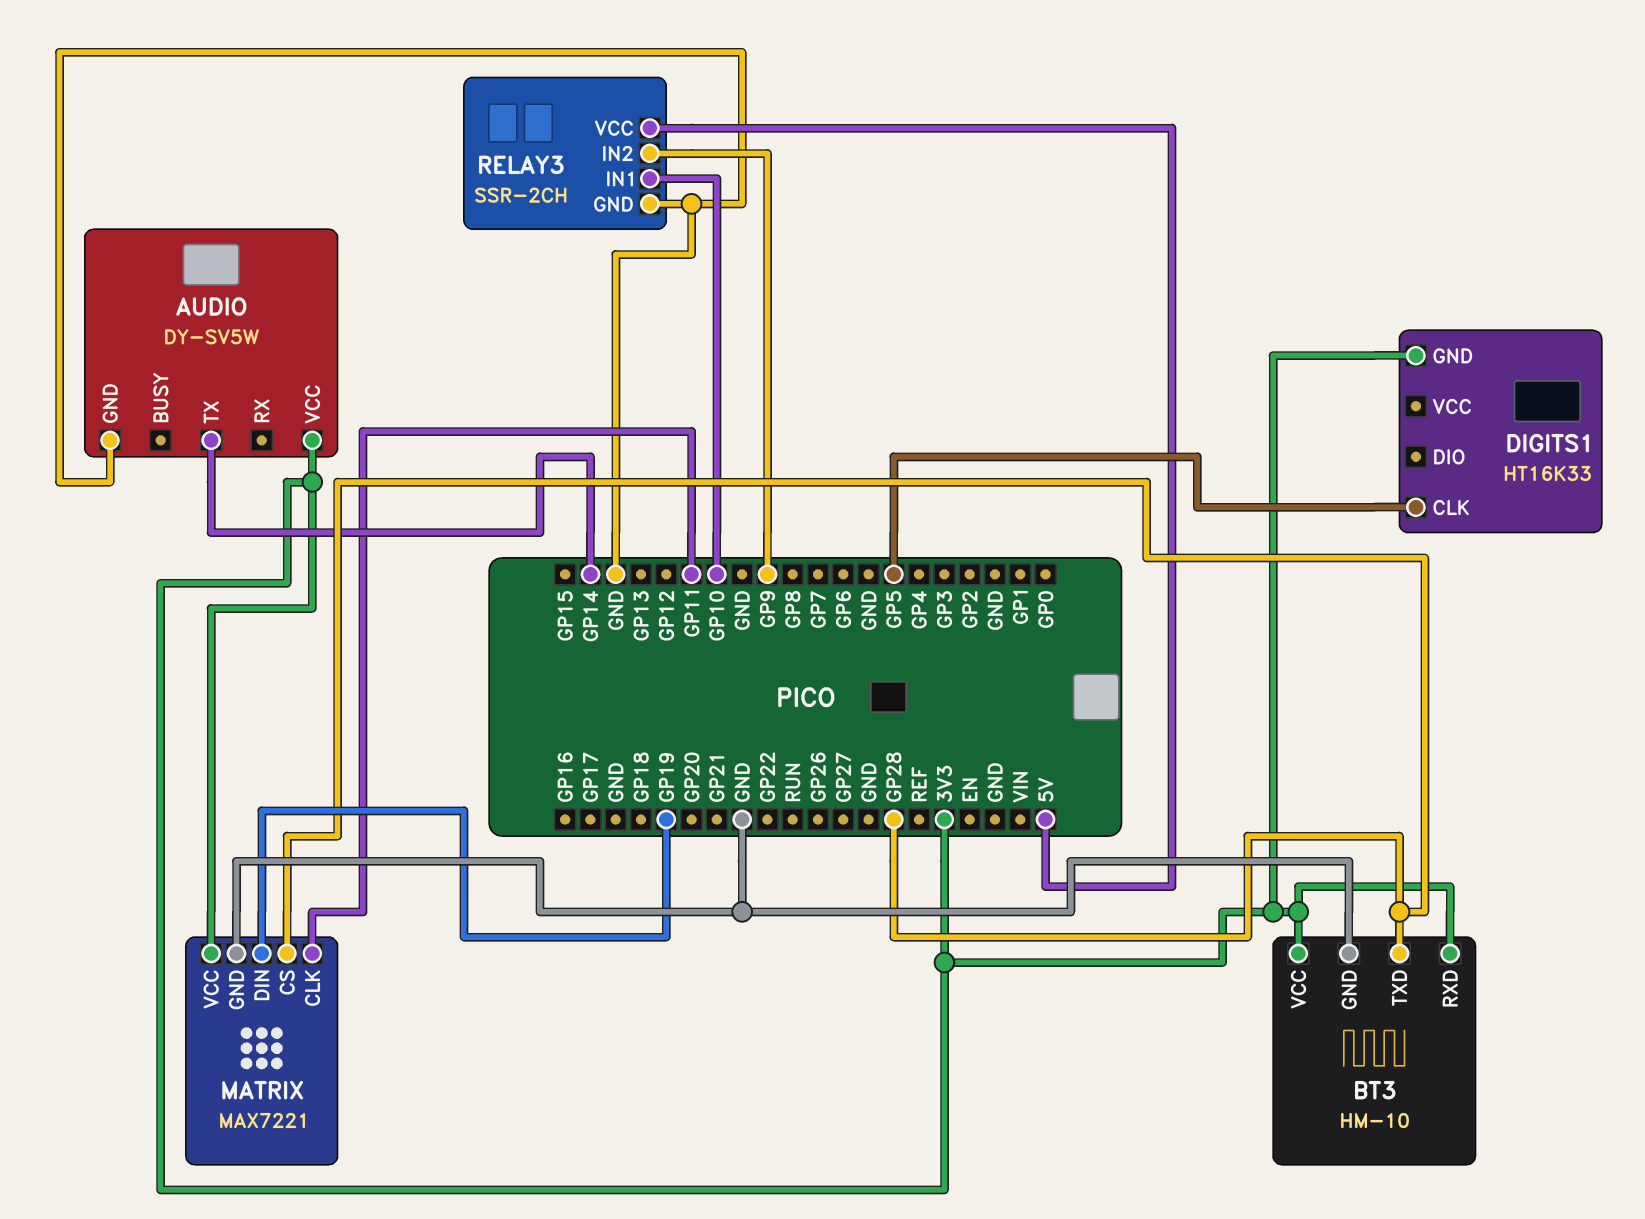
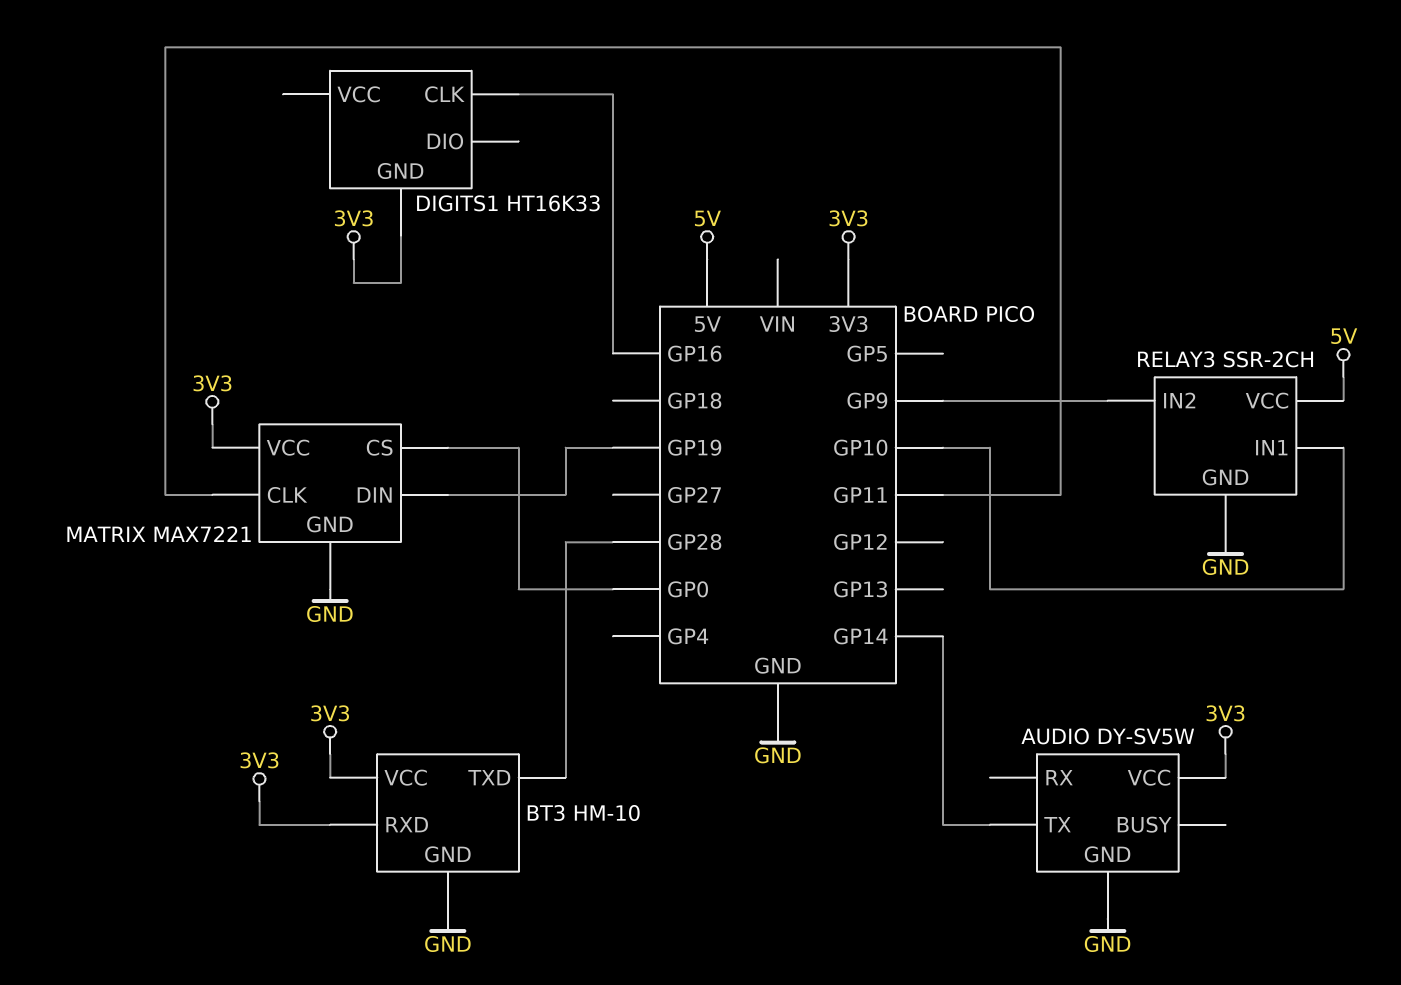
DIGITS1 pin CLK: GP5 -> GP16
MATRIX pin CS: GP28 -> GP0

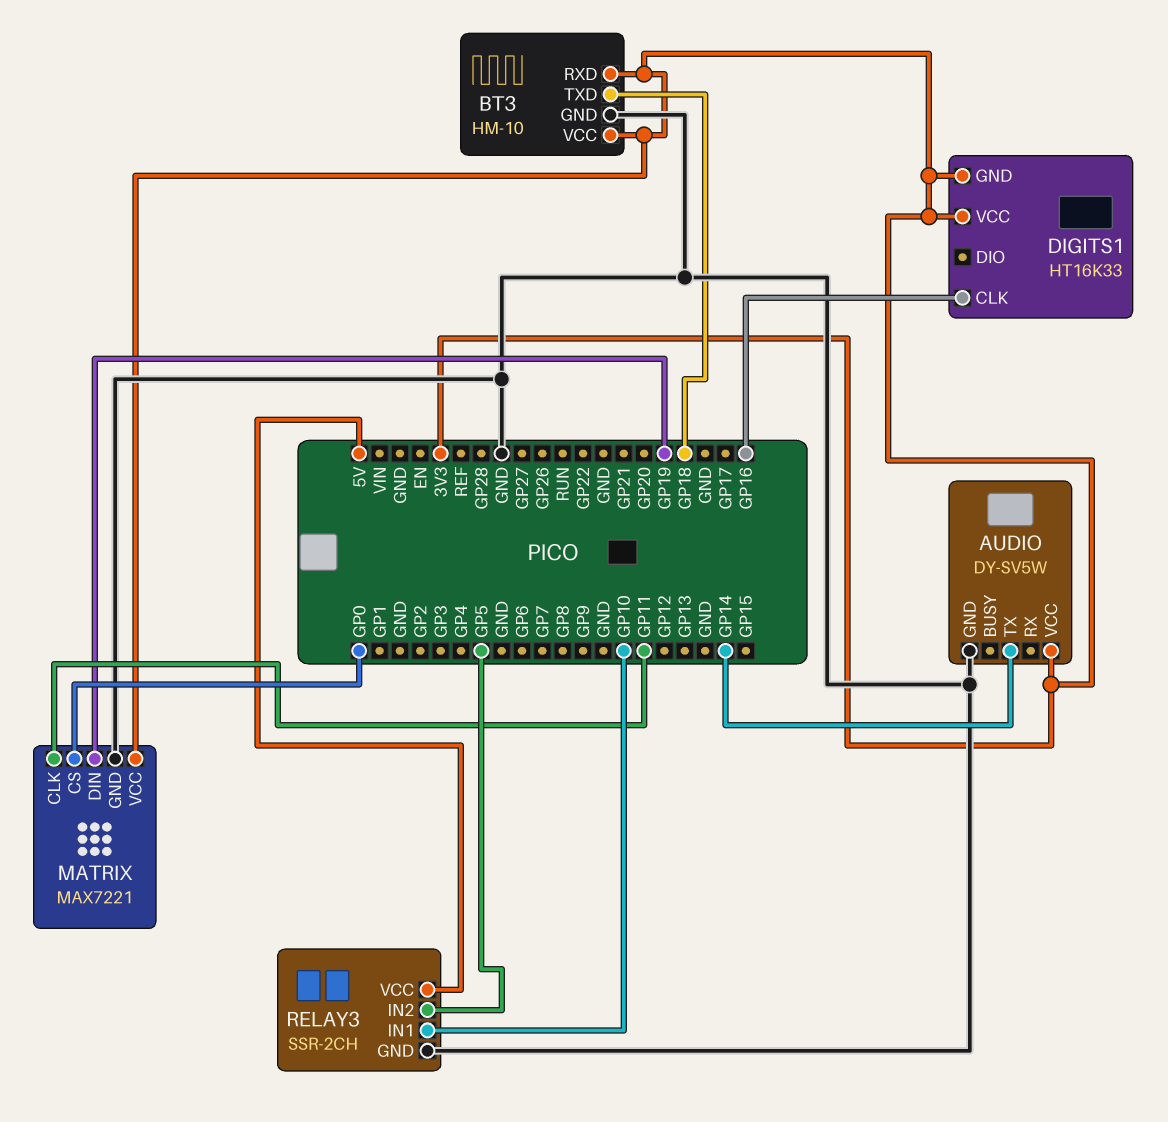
BT3 pin TXD: GP28 -> GP18
DIGITS1 pin VCC: none -> 3V3
RELAY3 pin IN2: GP9 -> GP5

